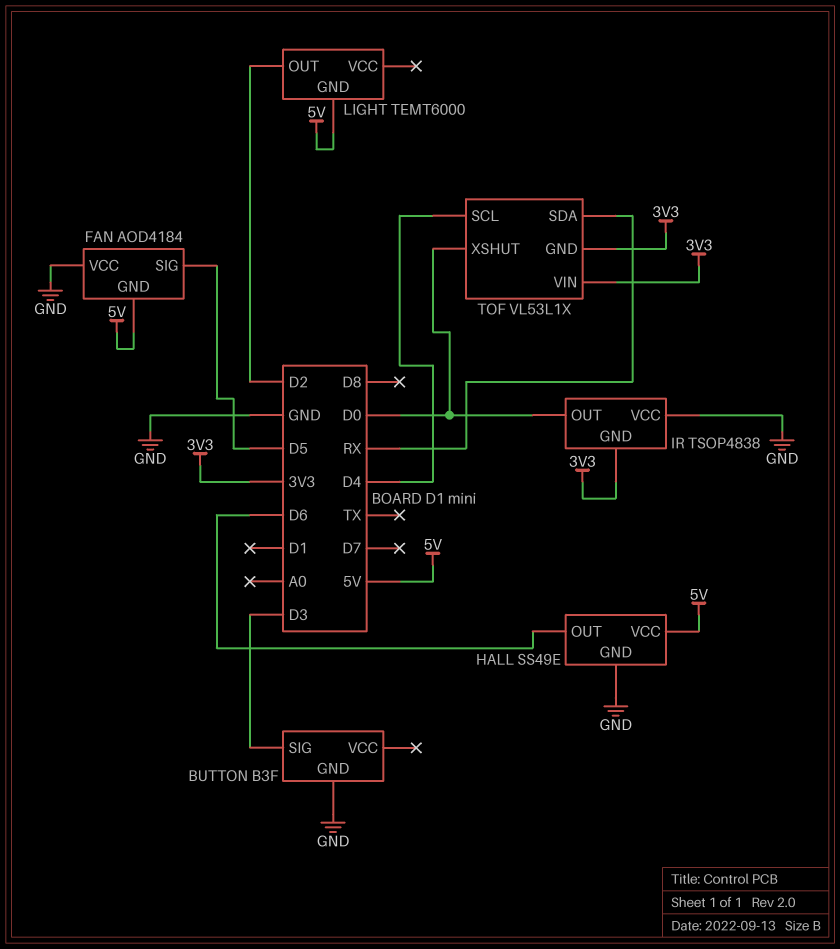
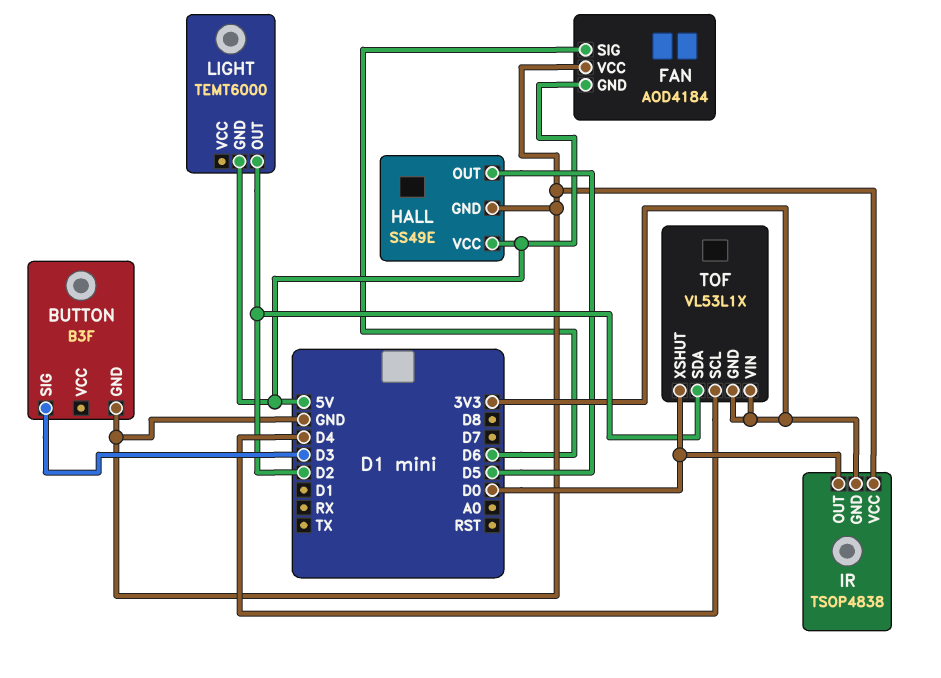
FAN pin SIG: D5 -> D6
HALL pin OUT: D6 -> D5
TOF pin SDA: RX -> D2

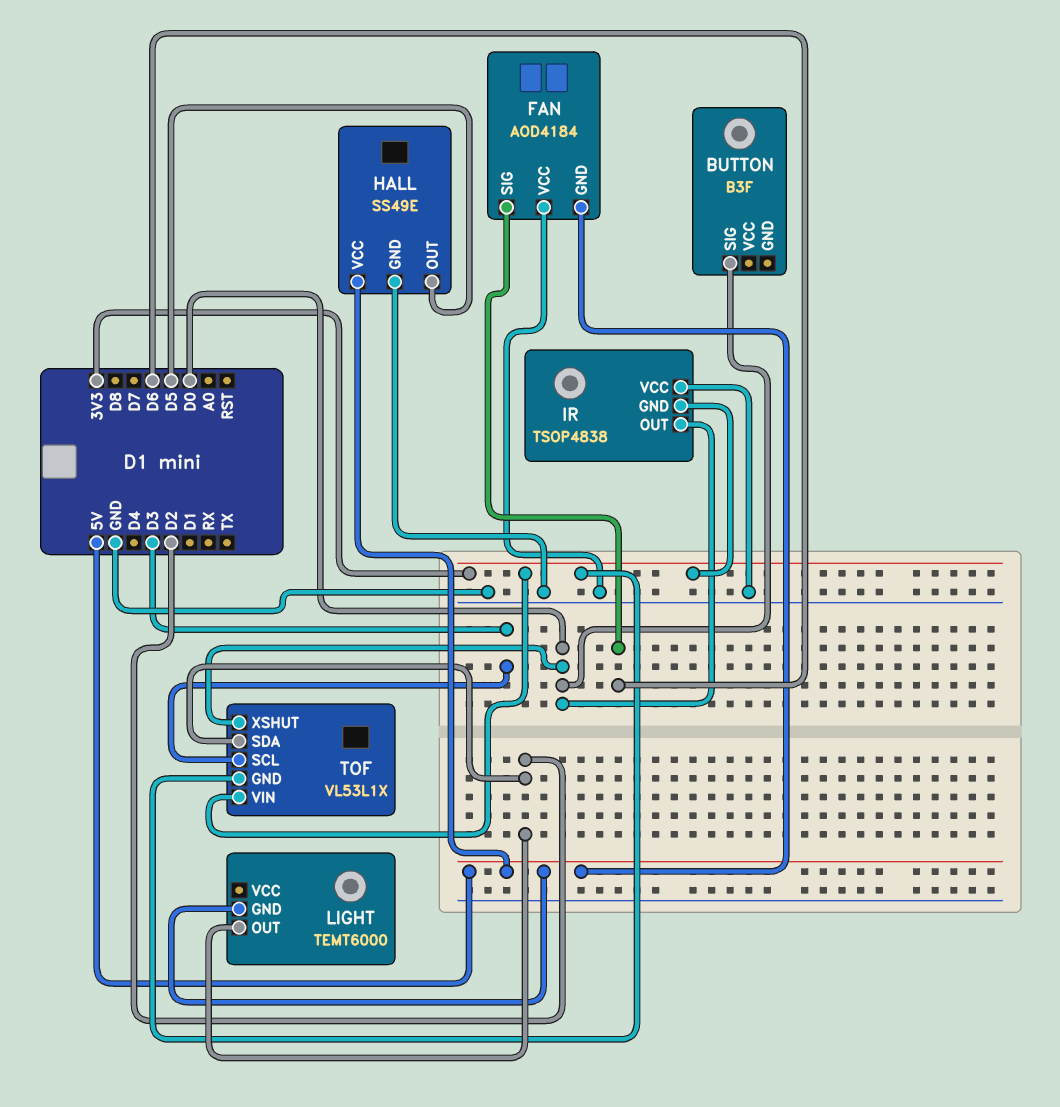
BUTTON pin GND: GND -> none
BUTTON pin SIG: D3 -> D0
TOF pin SCL: D4 -> D3

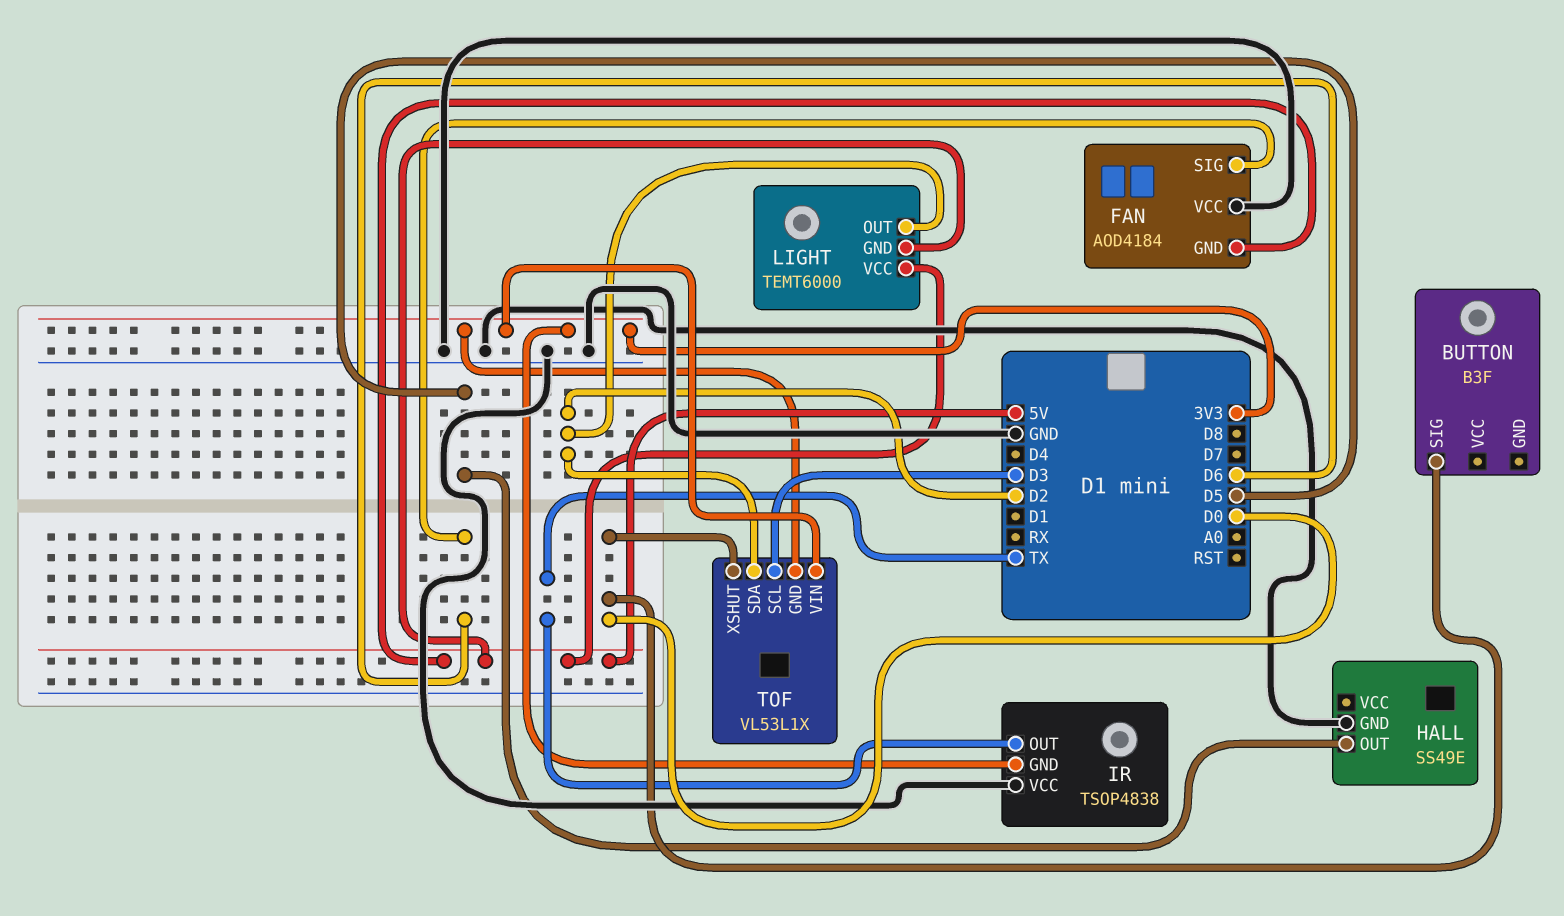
HALL pin VCC: 5V -> none
IR pin OUT: D0 -> TX
LIGHT pin VCC: none -> 5V

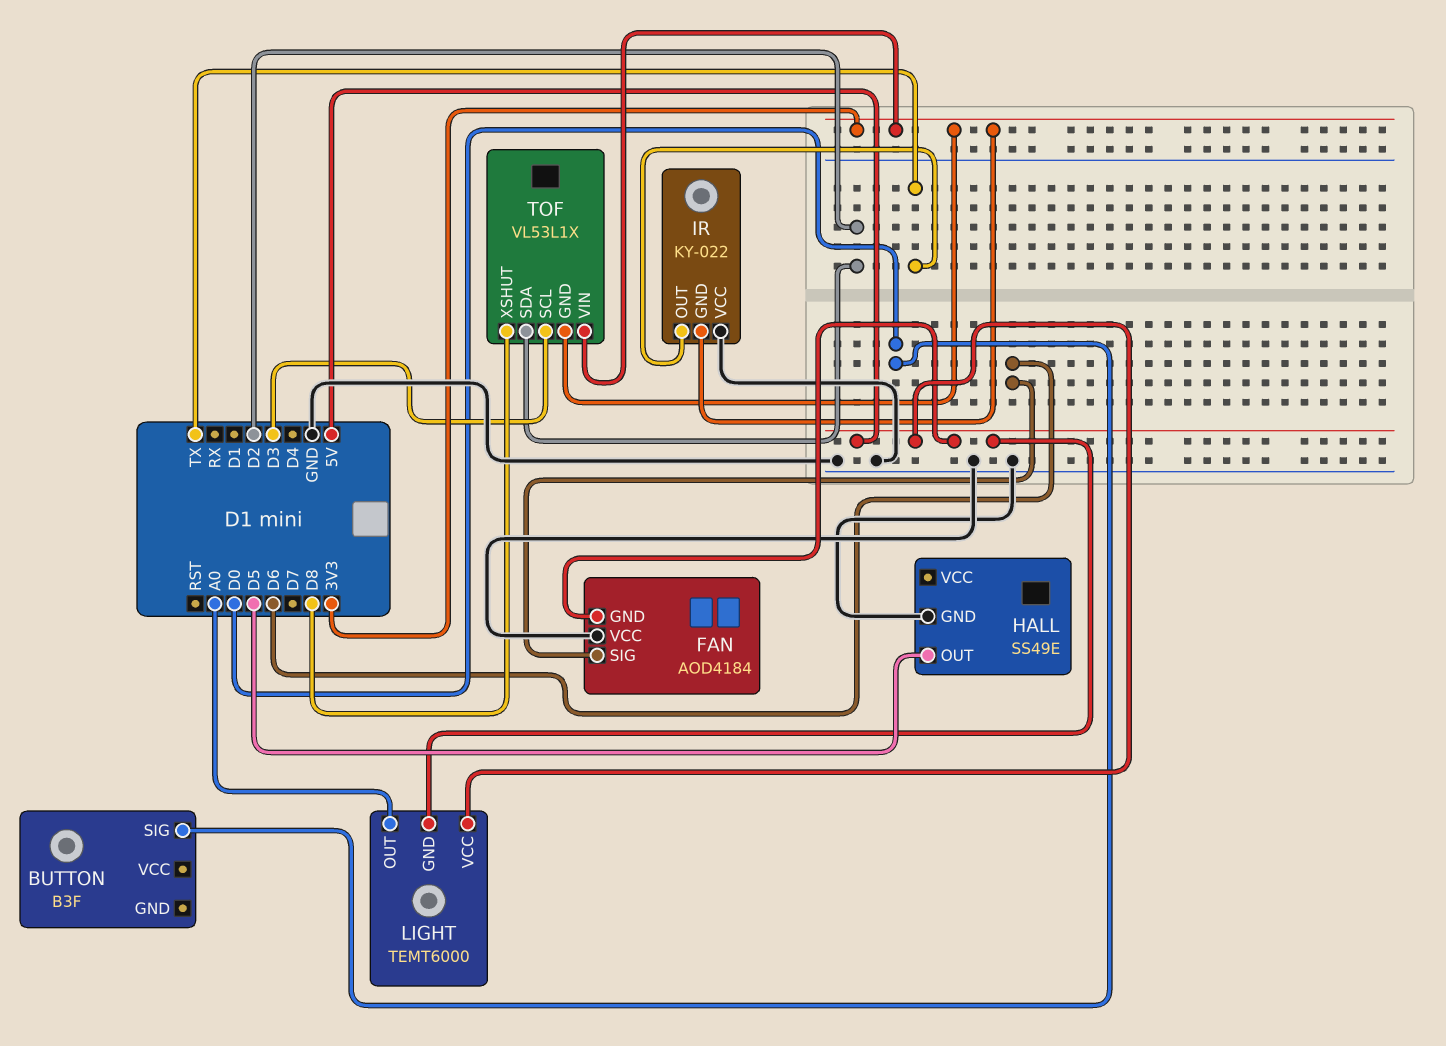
IR: TSOP4838 -> KY-022
LIGHT pin OUT: D2 -> A0
TOF pin XSHUT: D0 -> D8

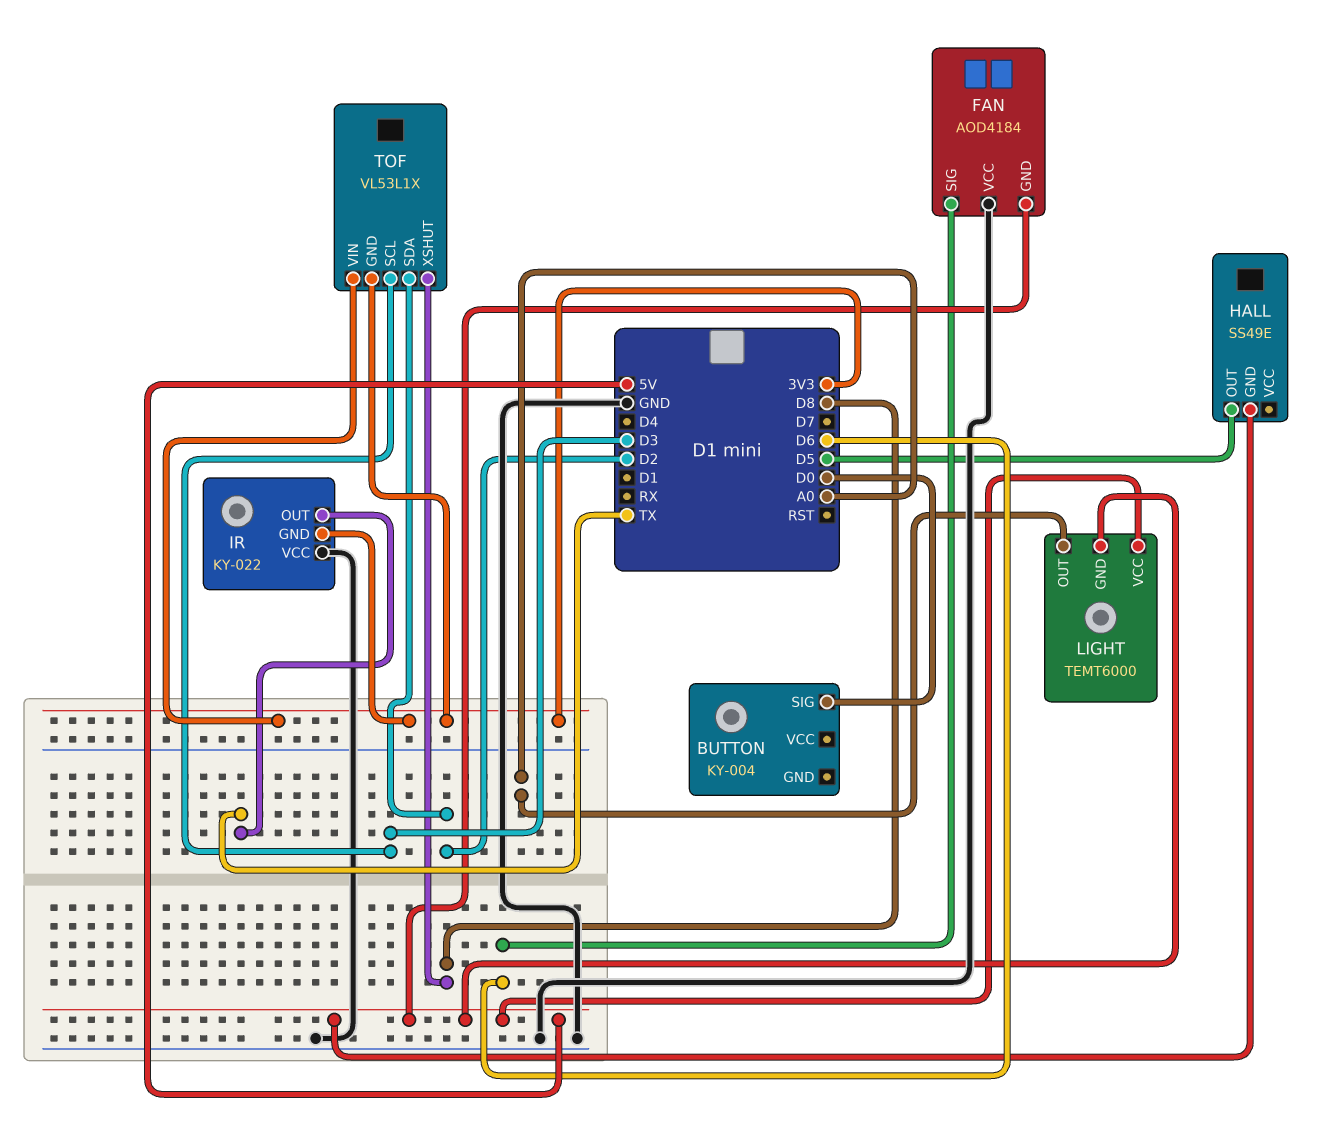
BUTTON: B3F -> KY-004
HALL pin GND: GND -> 5V

